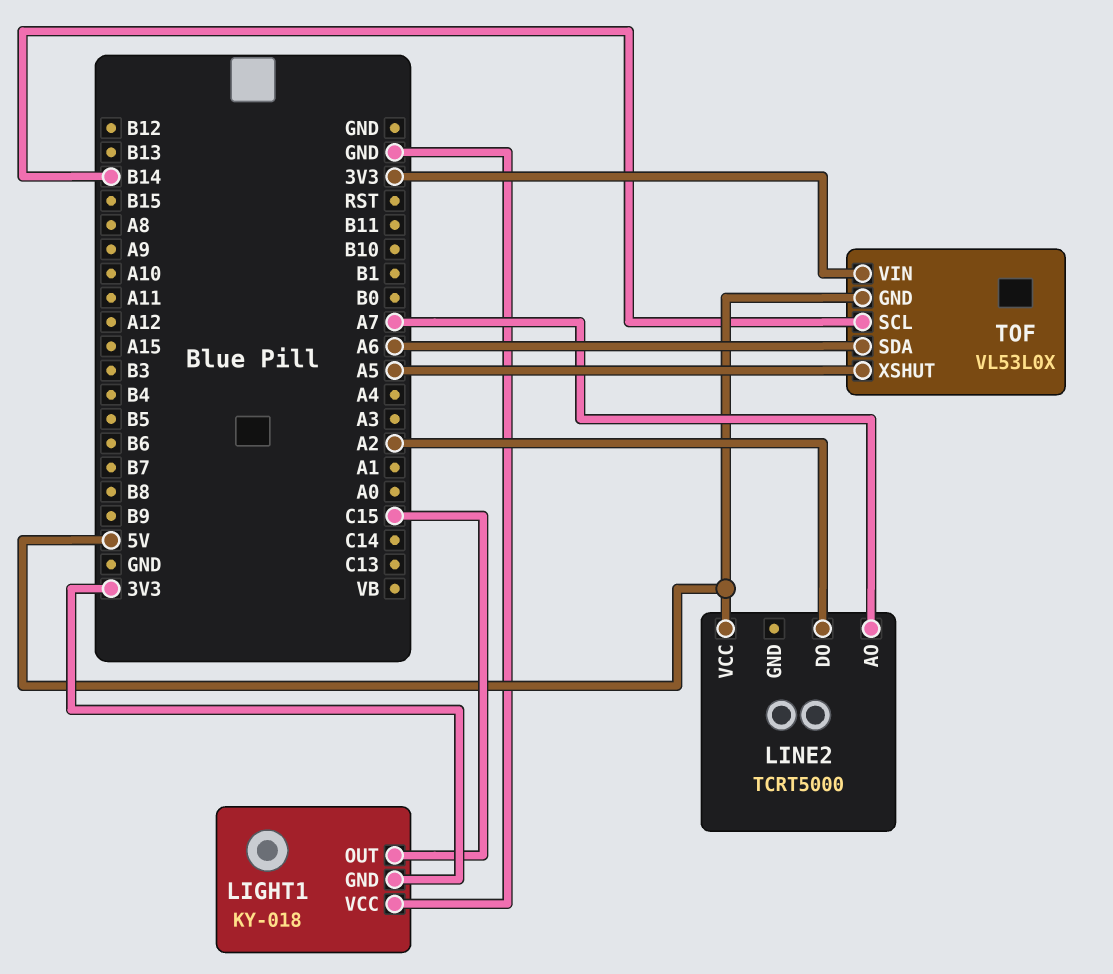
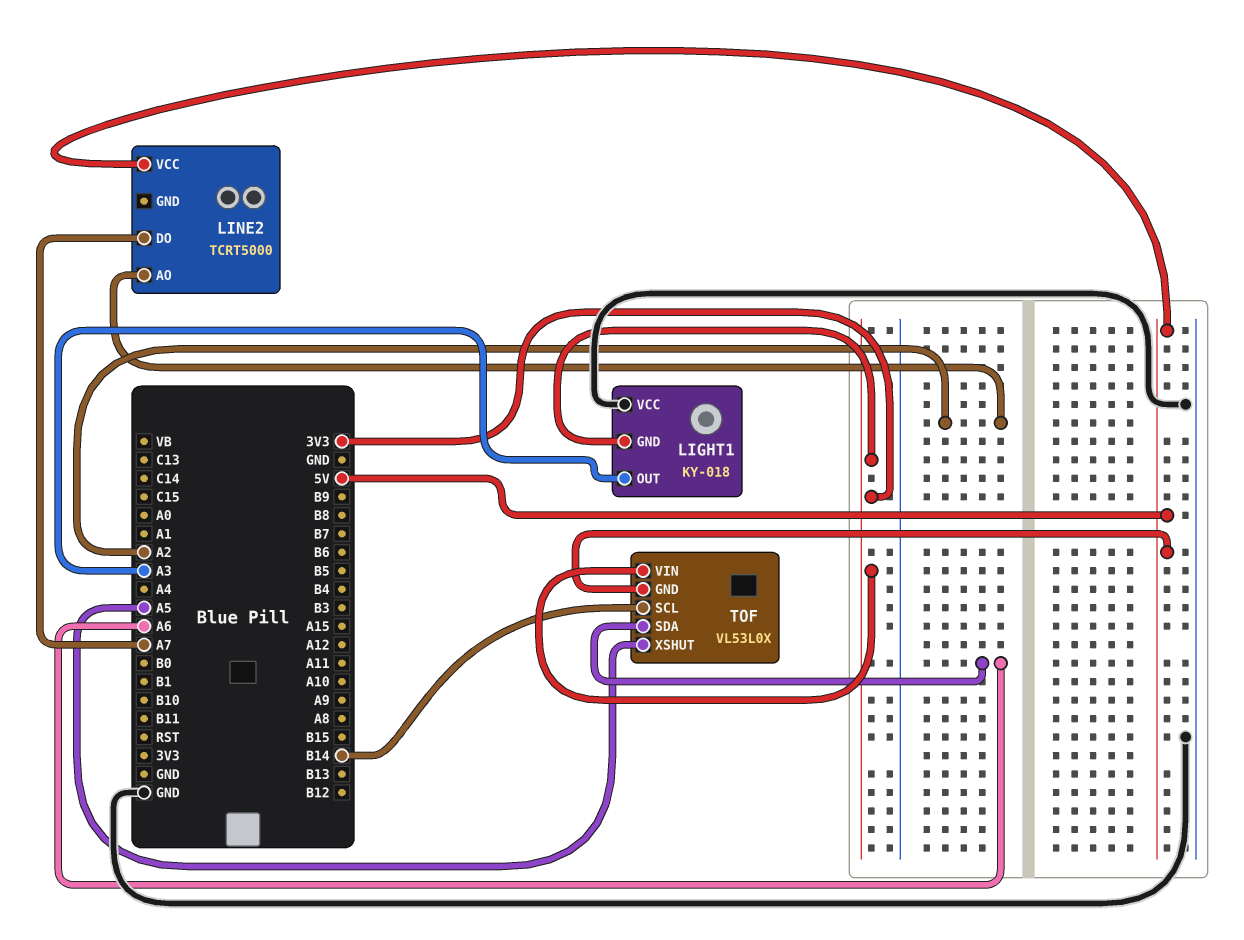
LIGHT1 pin OUT: C15 -> A3
LINE2 pin AO: A7 -> A2
LINE2 pin DO: A2 -> A7

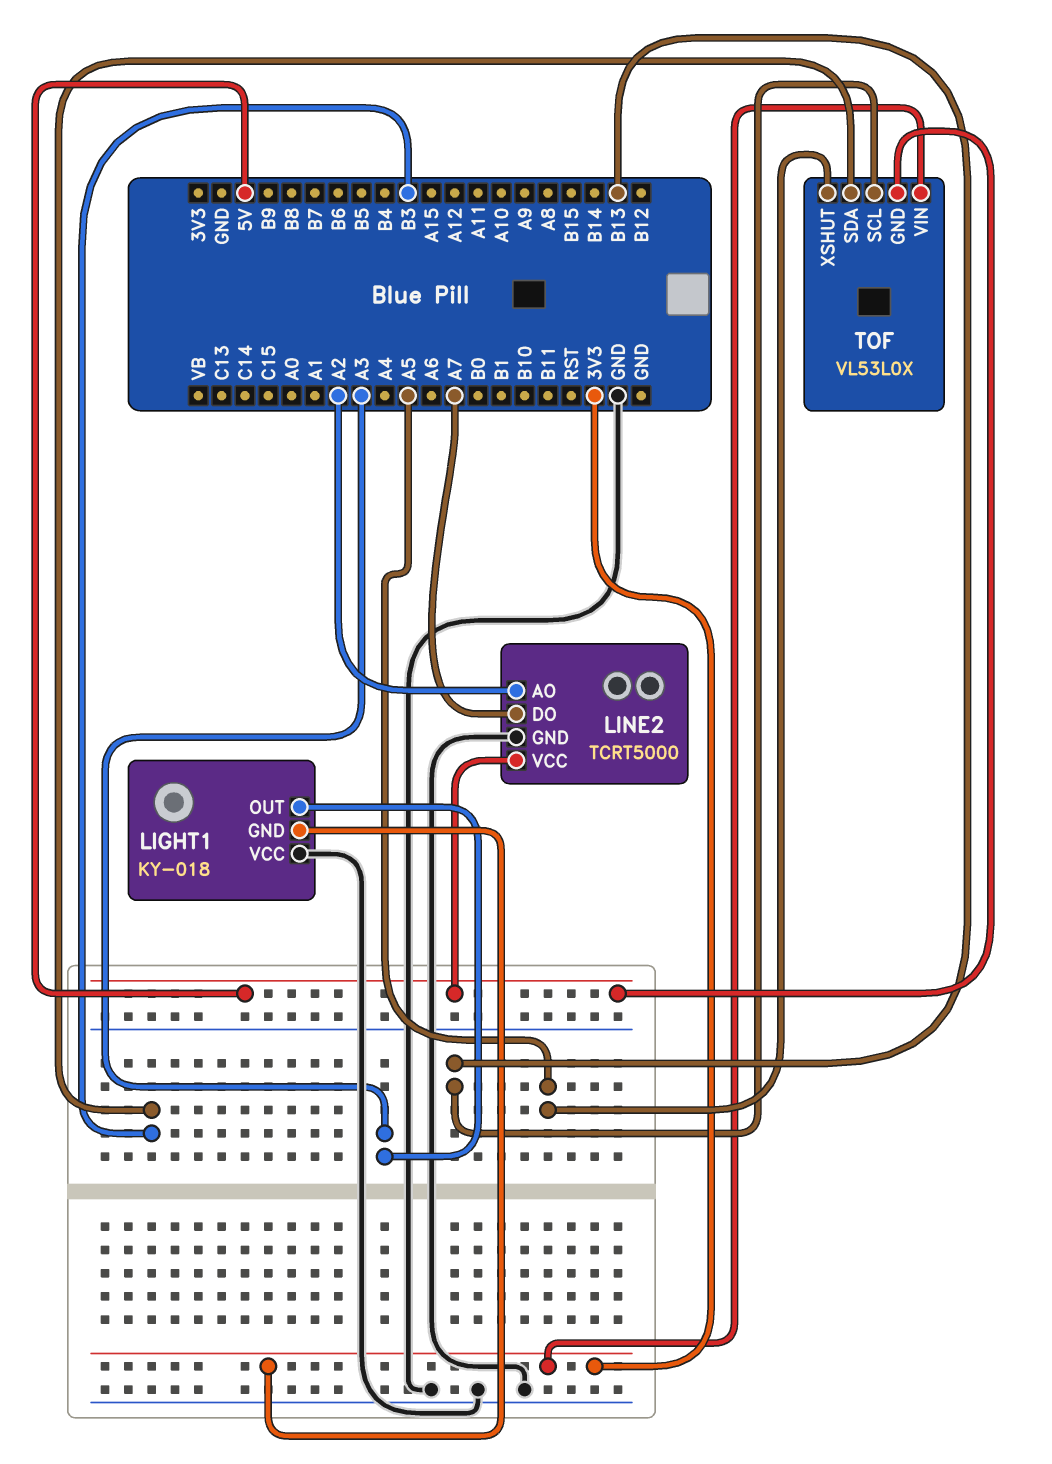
LINE2 pin GND: none -> GND
TOF pin SCL: B14 -> B13
TOF pin SDA: A6 -> B3

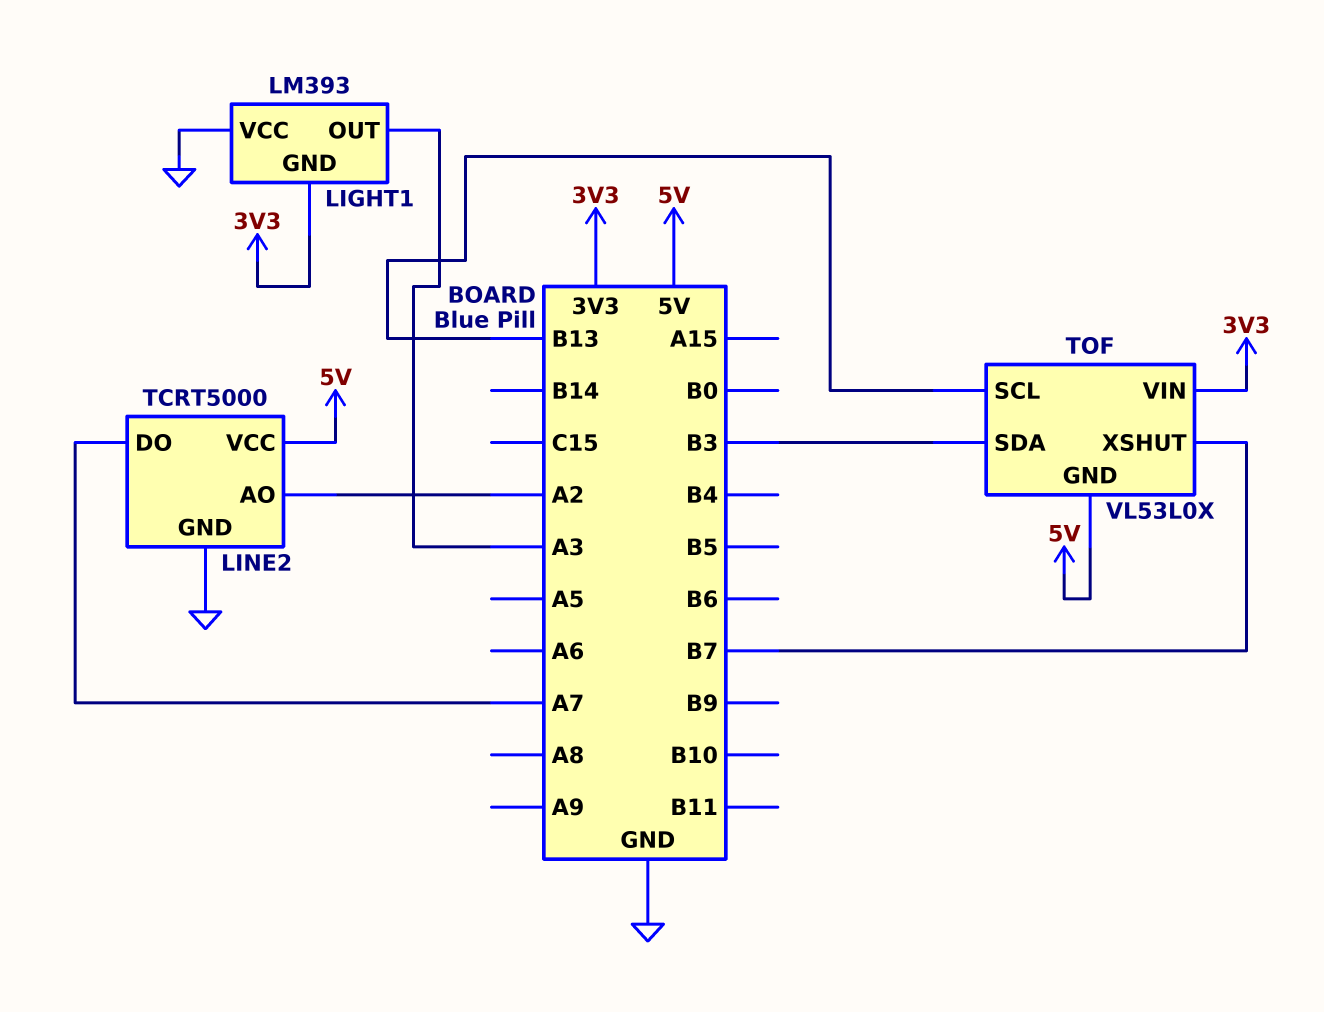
LIGHT1: KY-018 -> LM393
TOF pin XSHUT: A5 -> B7

